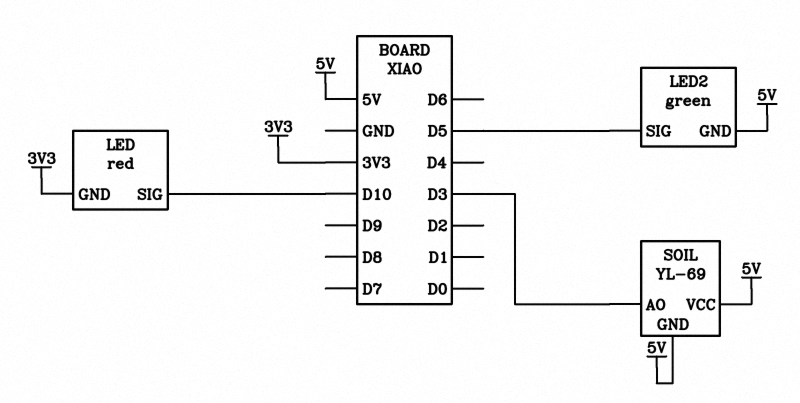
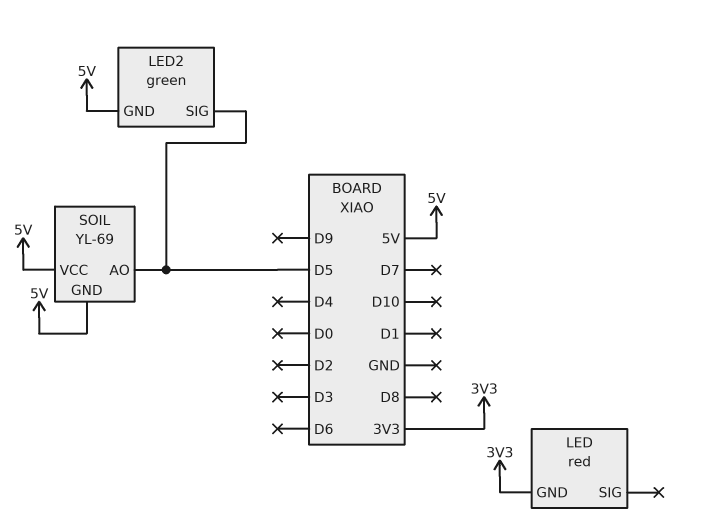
LED pin SIG: D10 -> none
SOIL pin AO: D3 -> D5

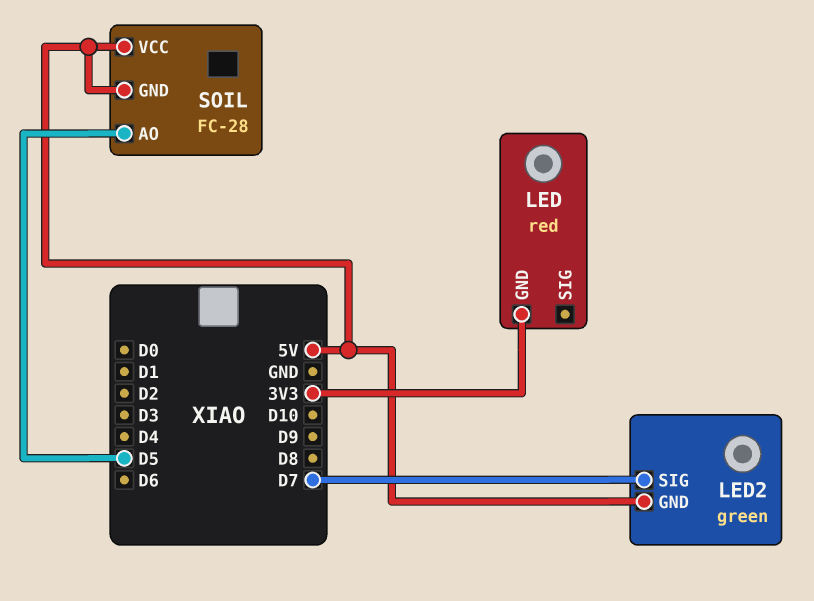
LED2 pin SIG: D5 -> D7
SOIL: YL-69 -> FC-28

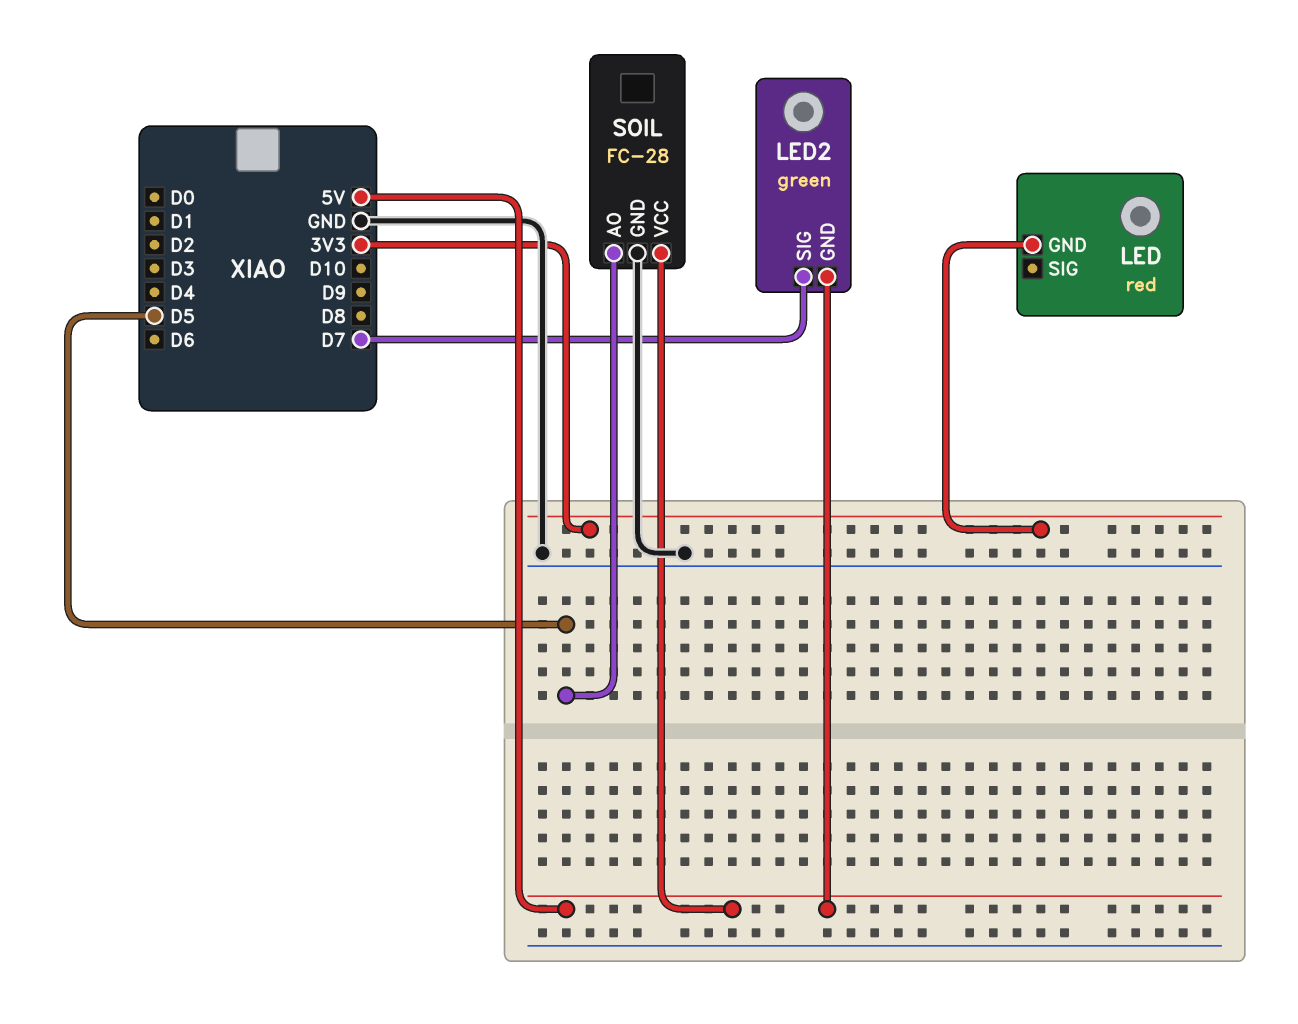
SOIL pin GND: 5V -> GND

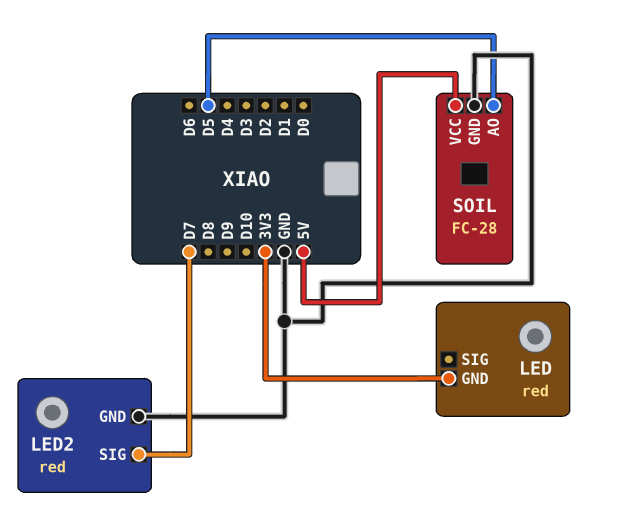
LED2: green -> red
LED2 pin GND: 5V -> GND

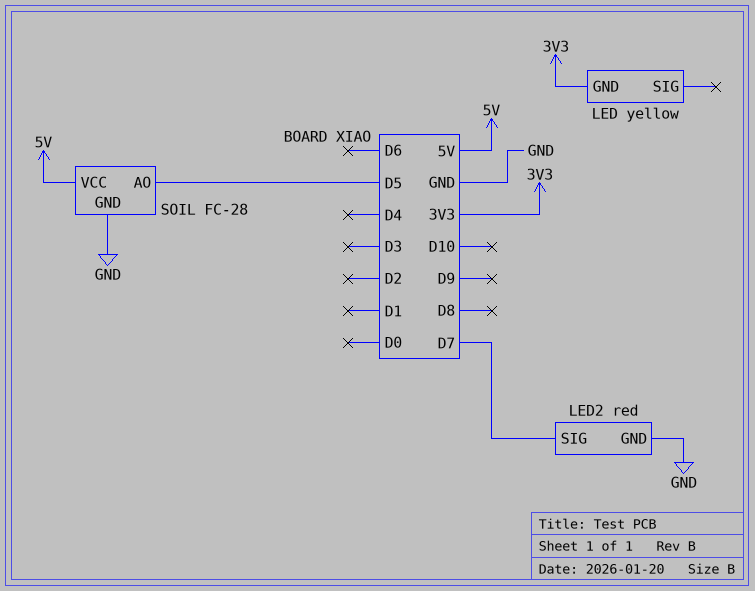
LED: red -> yellow

